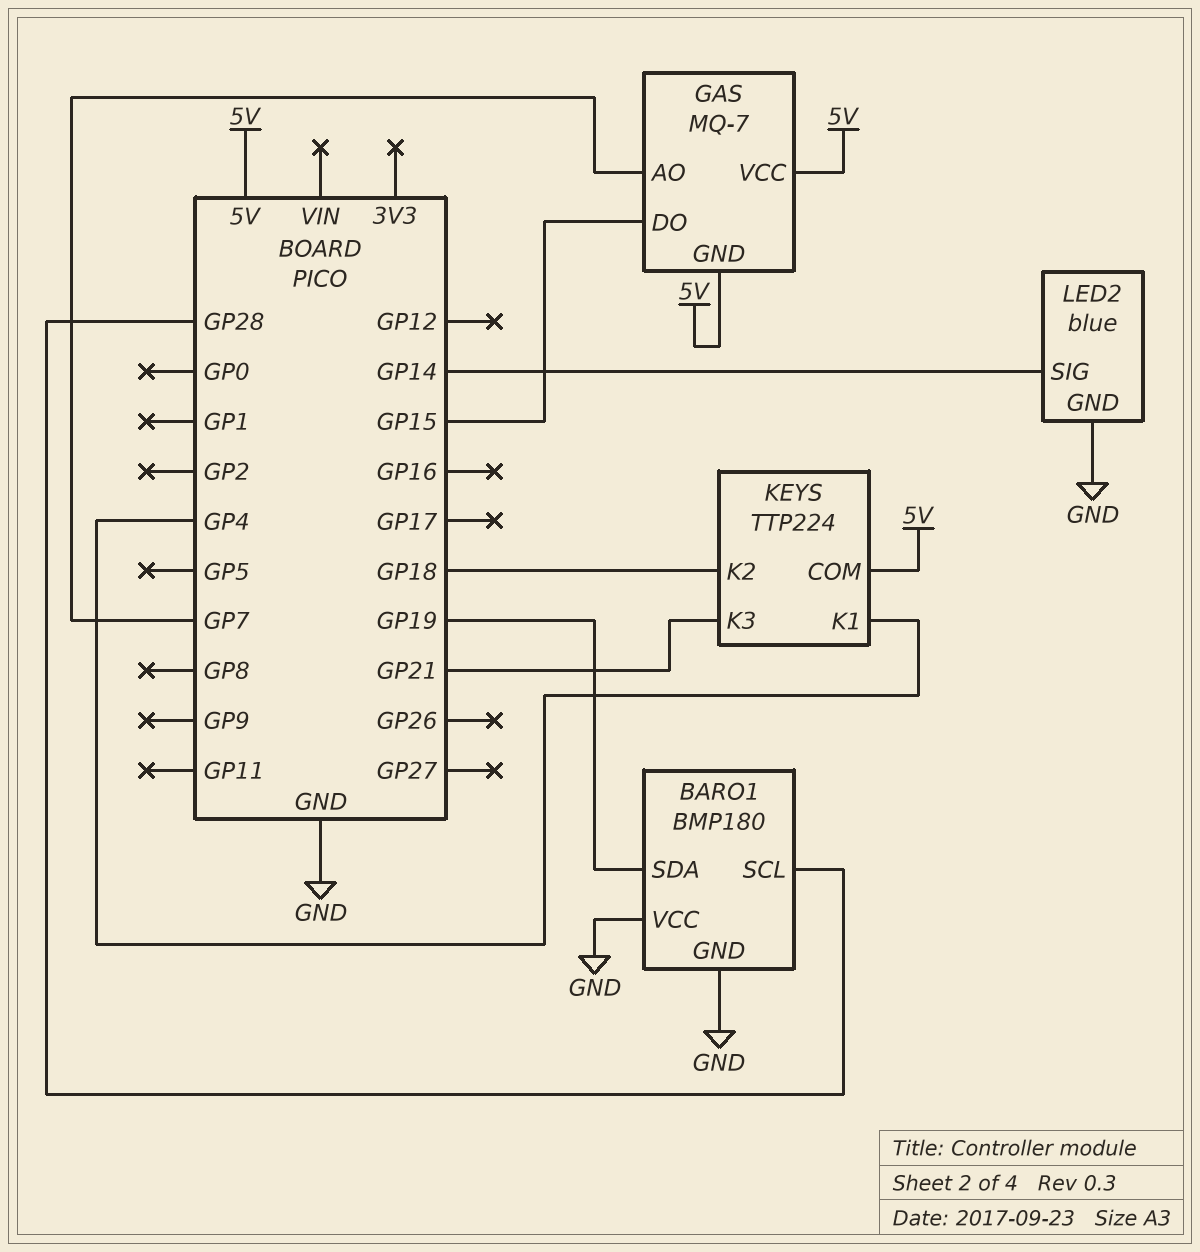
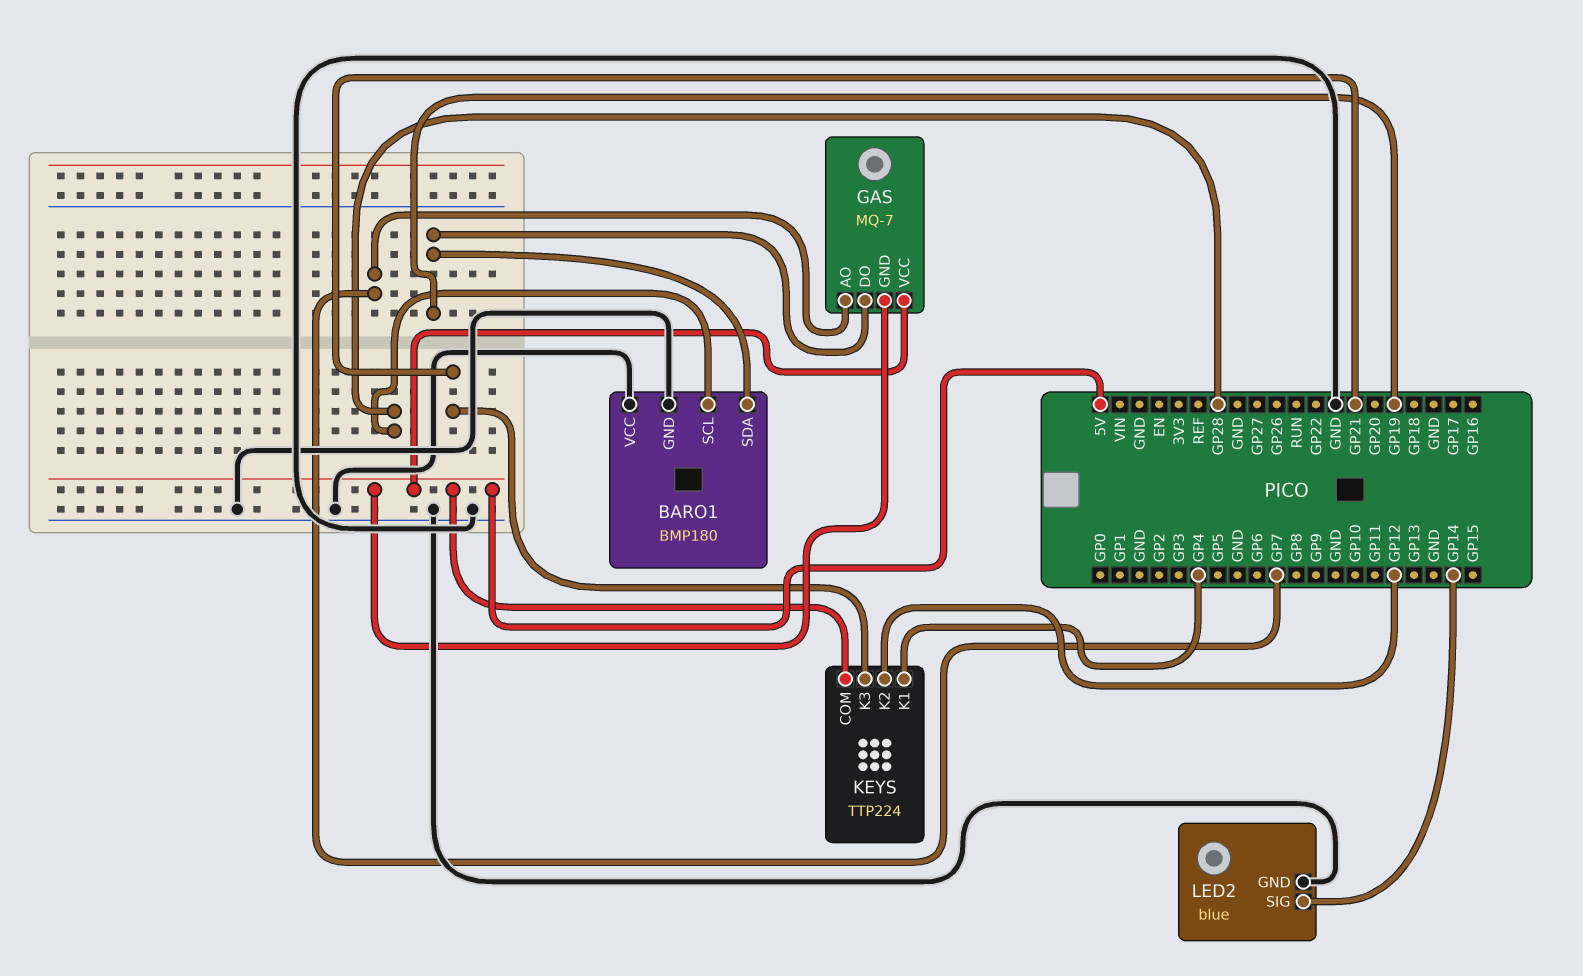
GAS pin DO: GP15 -> GP19
KEYS pin K2: GP18 -> GP12

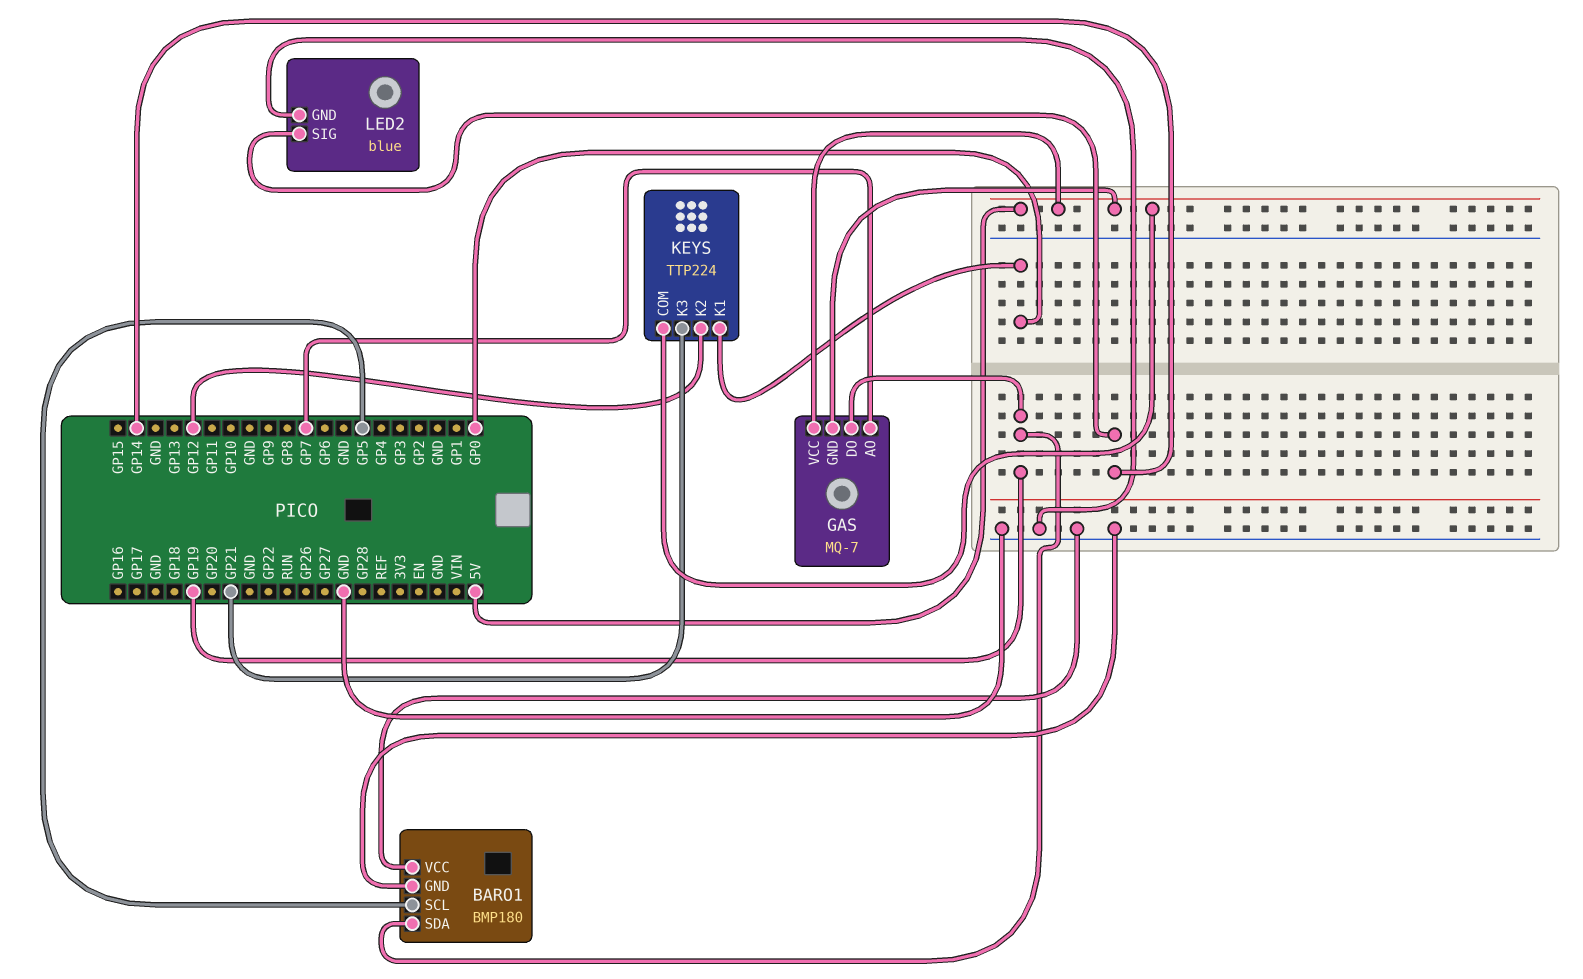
BARO1 pin SCL: GP28 -> GP5
KEYS pin K1: GP4 -> GP0

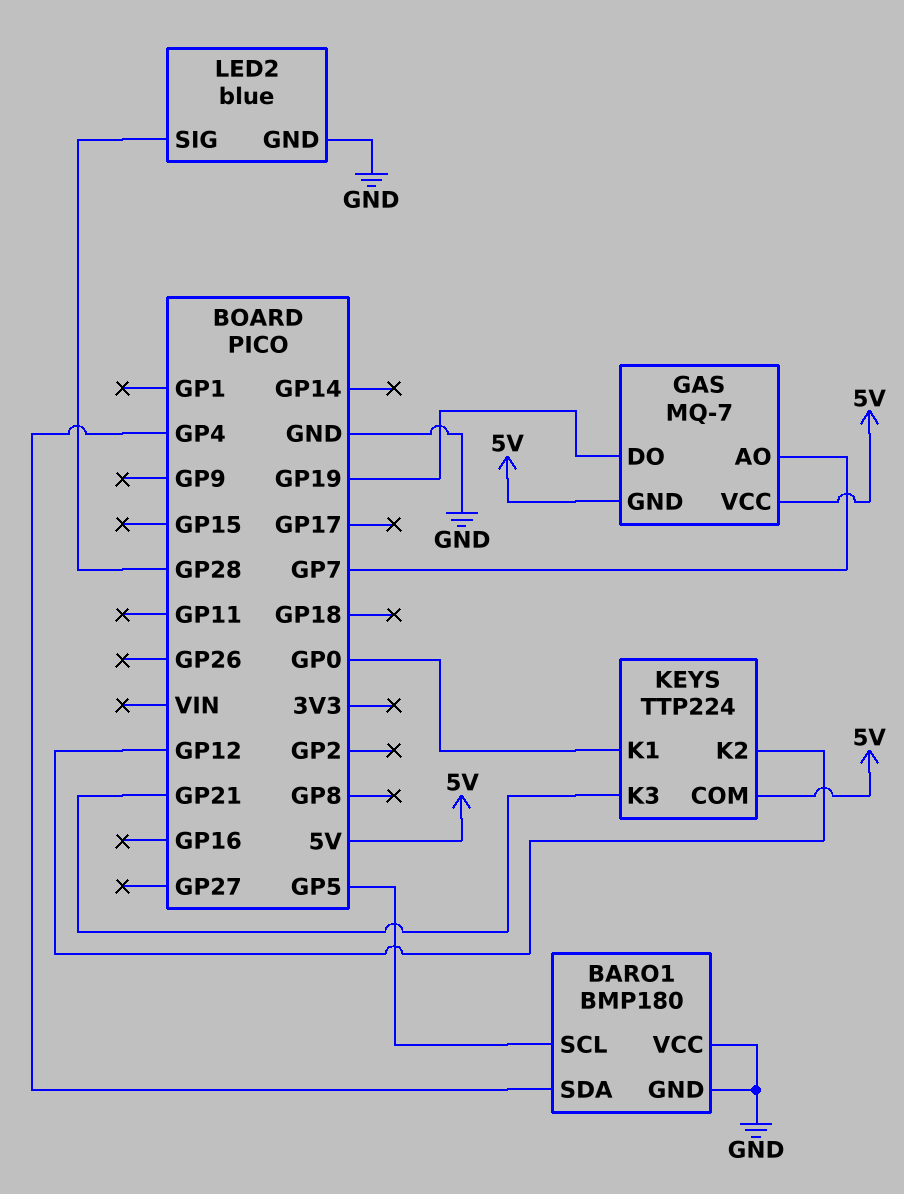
BARO1 pin SDA: GP19 -> GP4
LED2 pin SIG: GP14 -> GP28

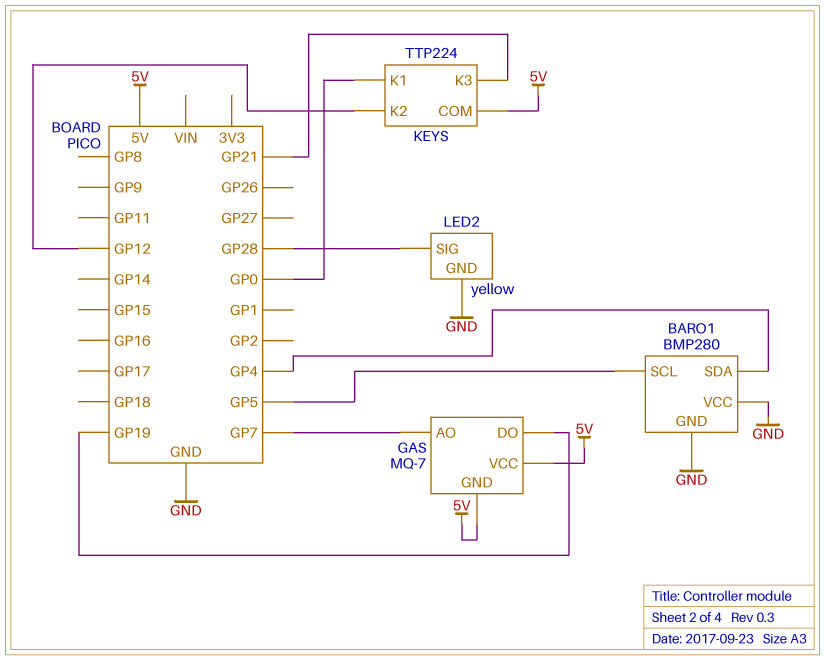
BARO1: BMP180 -> BMP280
LED2: blue -> yellow

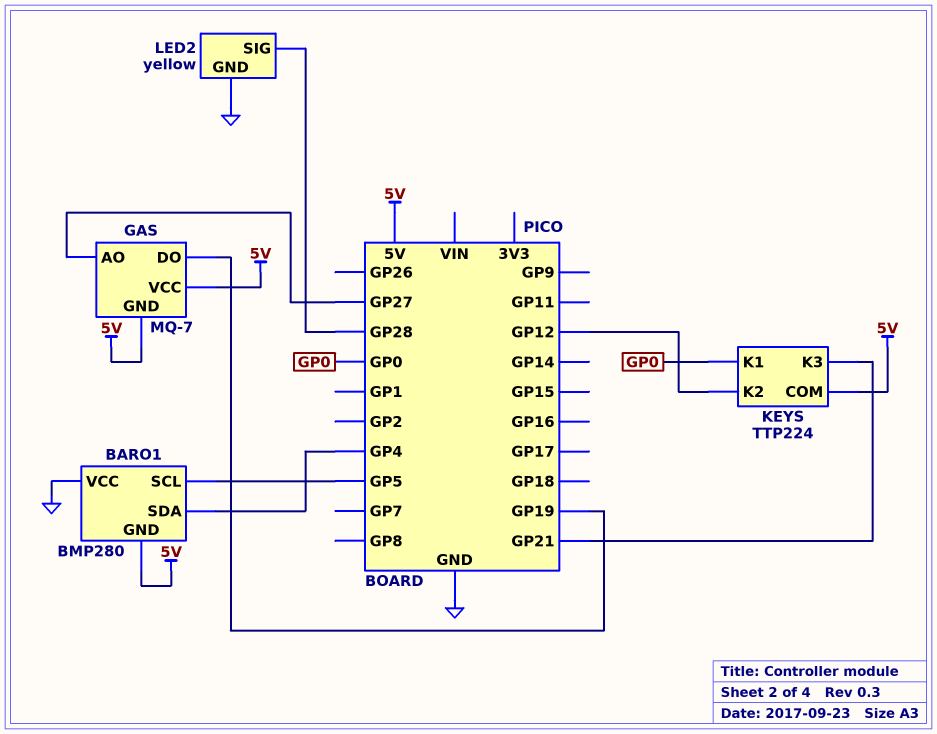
BARO1 pin GND: GND -> 5V
GAS pin AO: GP7 -> GP27

